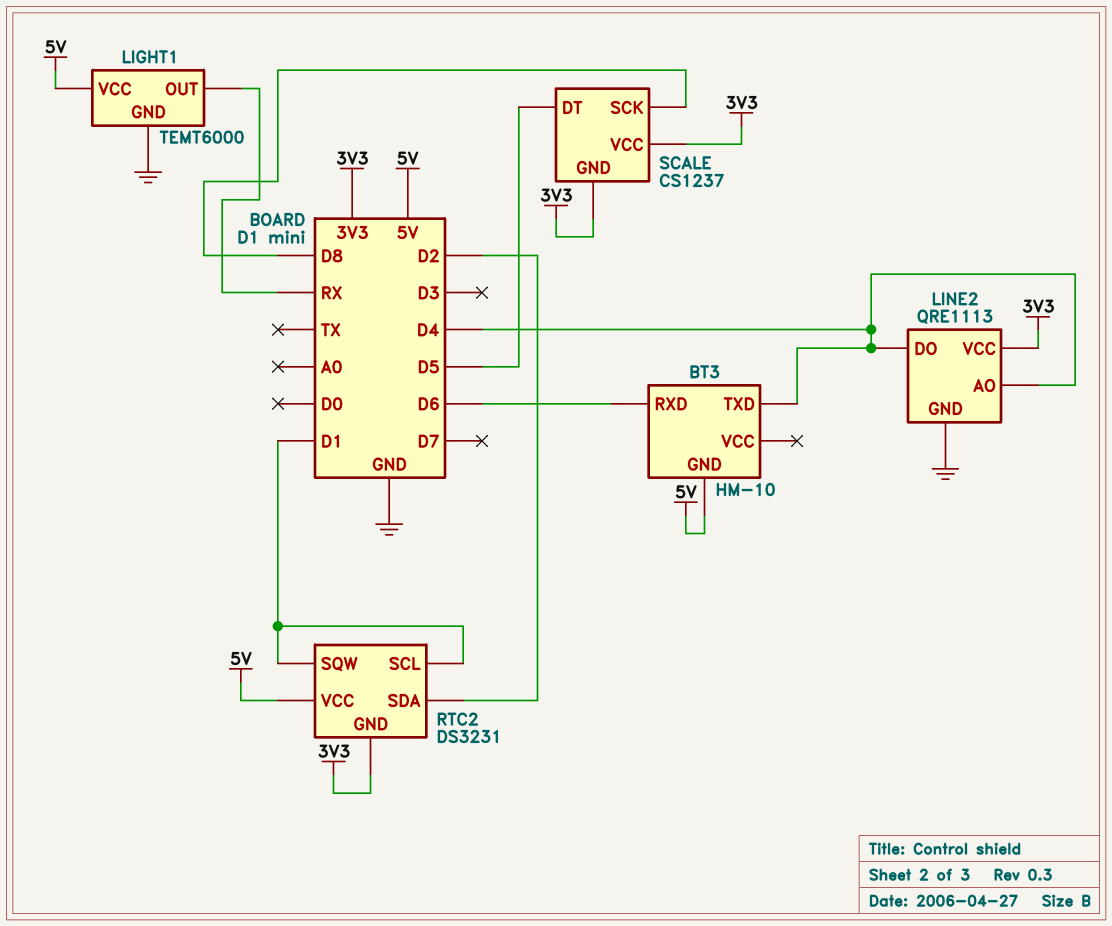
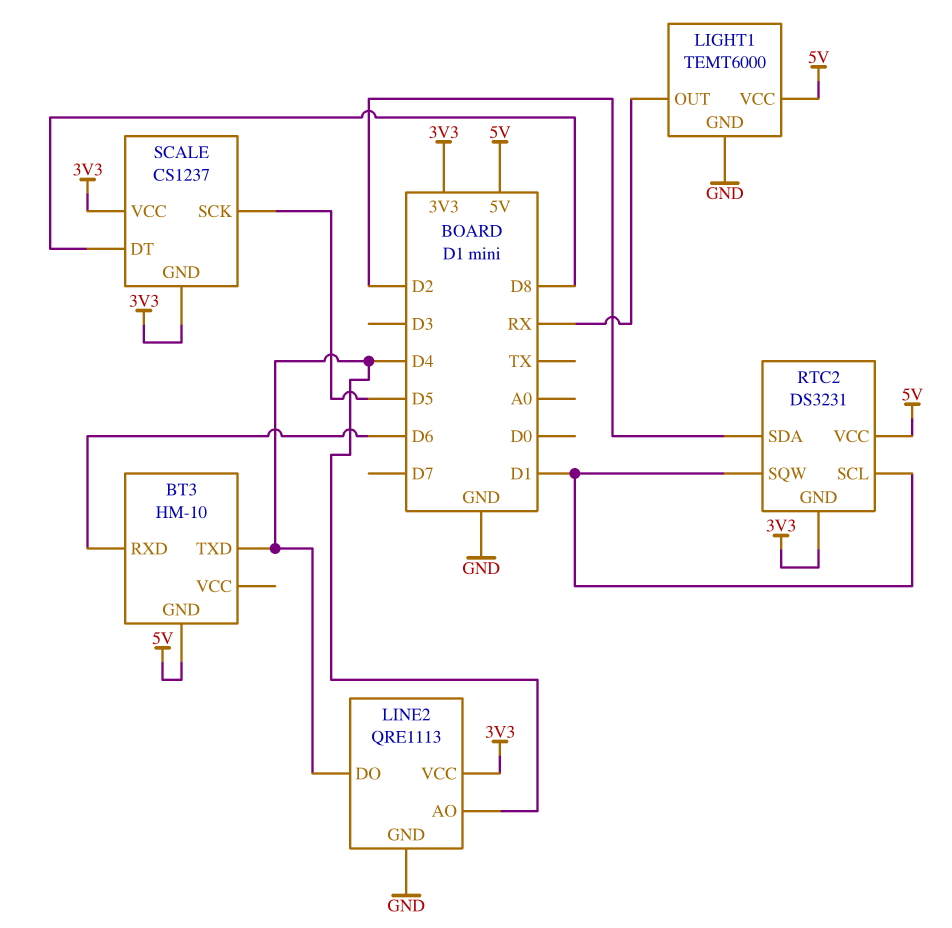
SCALE pin DT: D5 -> D8
SCALE pin SCK: D8 -> D5

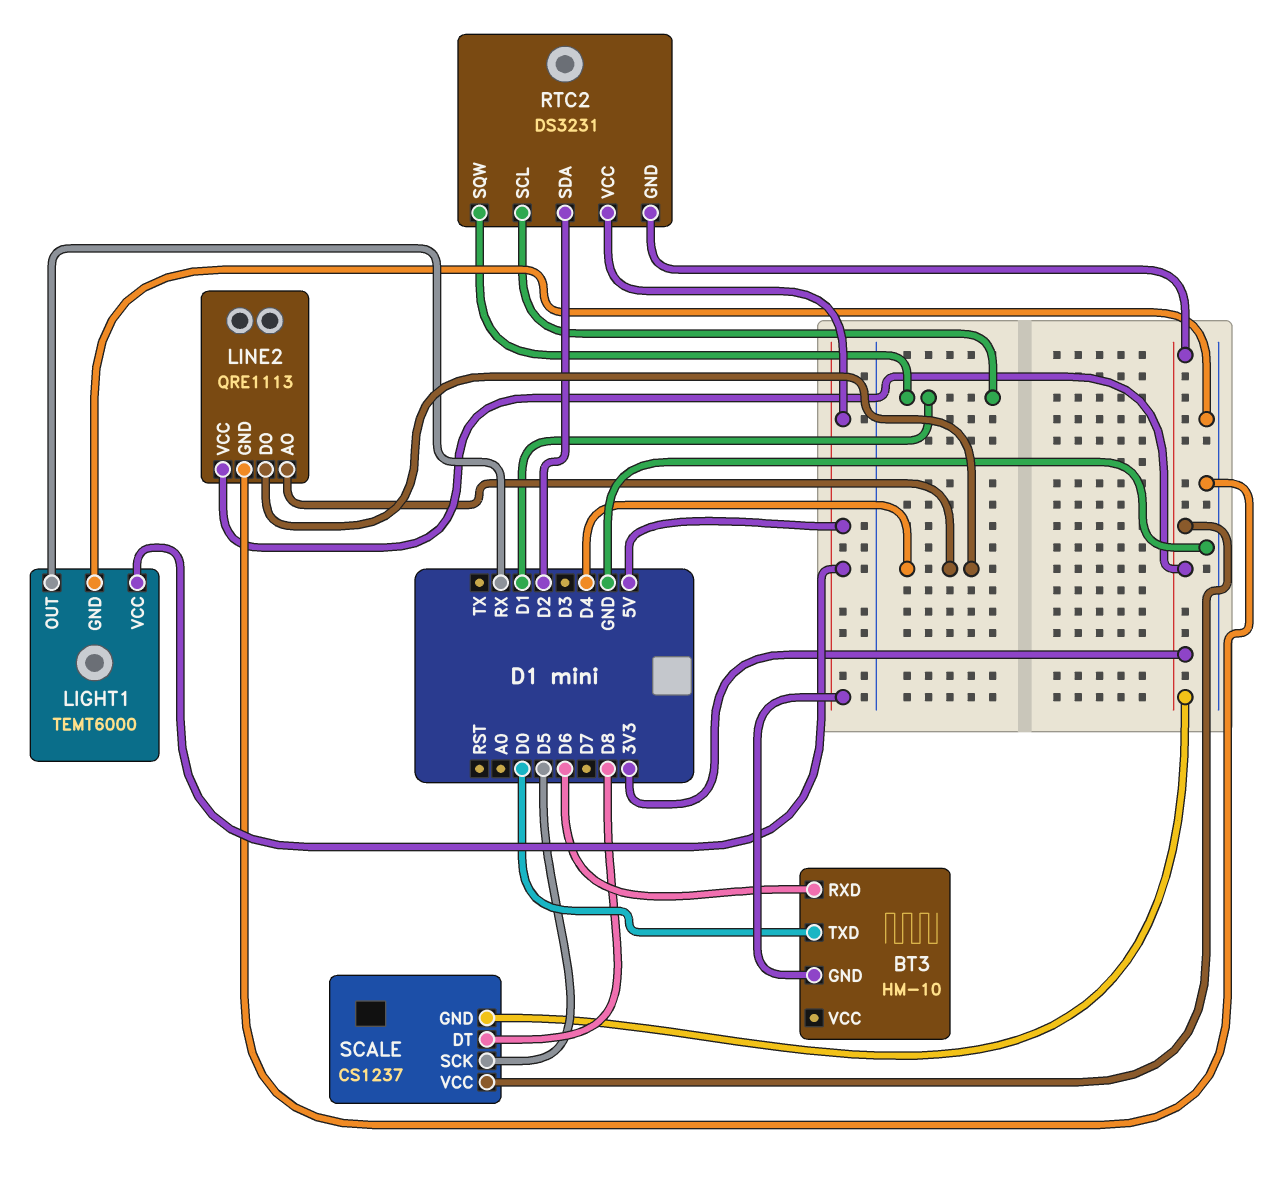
BT3 pin TXD: D4 -> D0

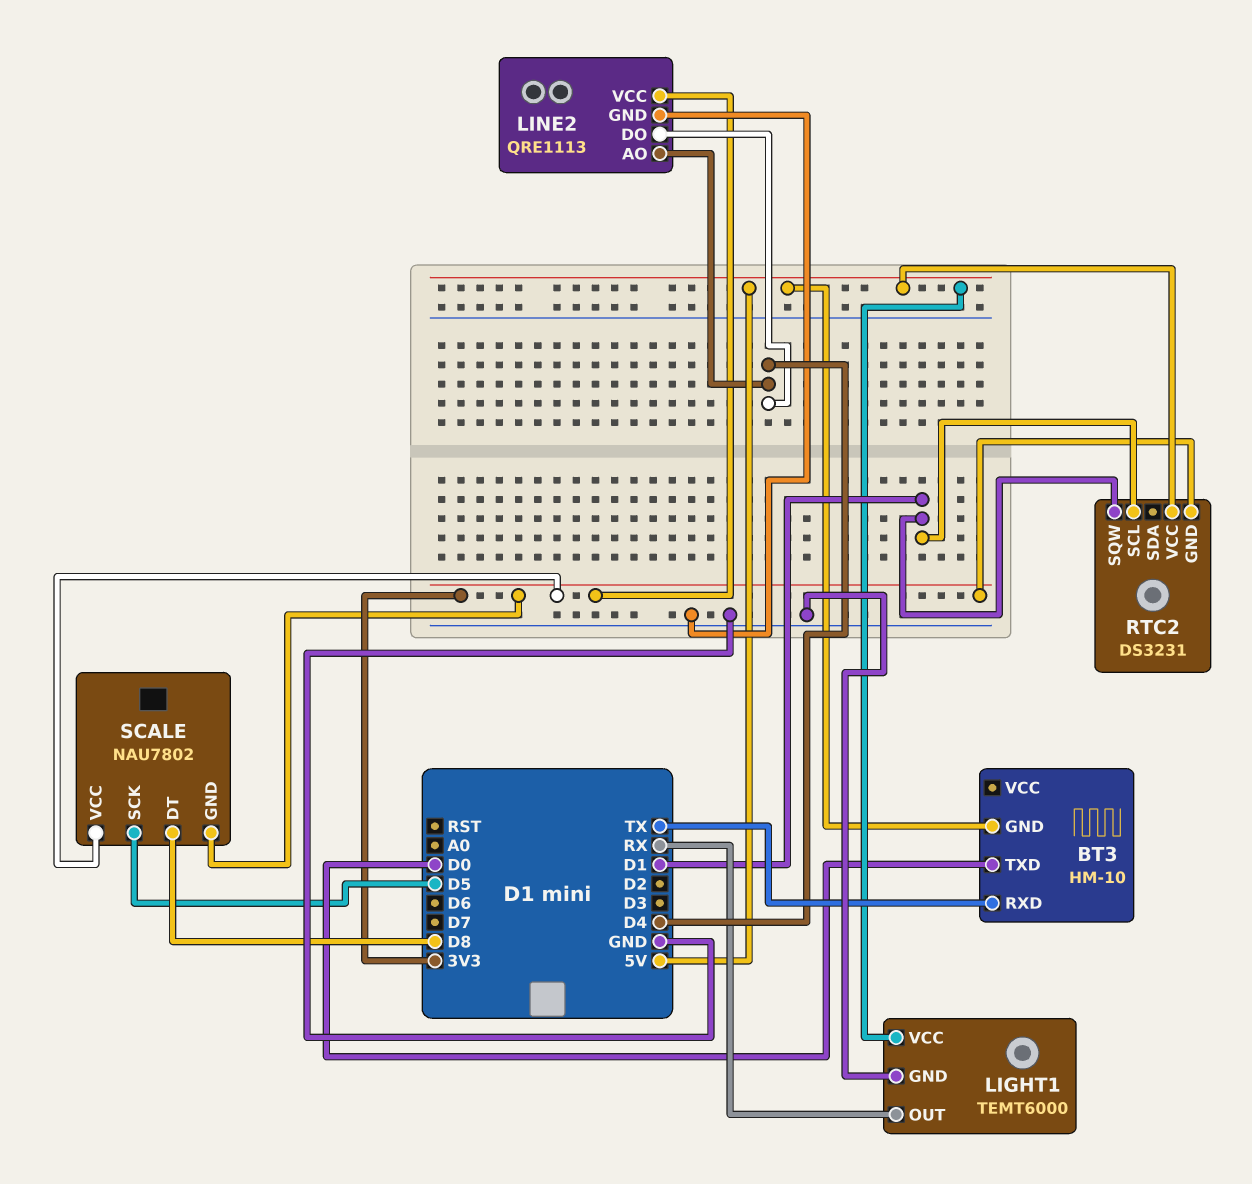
BT3 pin RXD: D6 -> TX
RTC2 pin SDA: D2 -> none
SCALE: CS1237 -> NAU7802

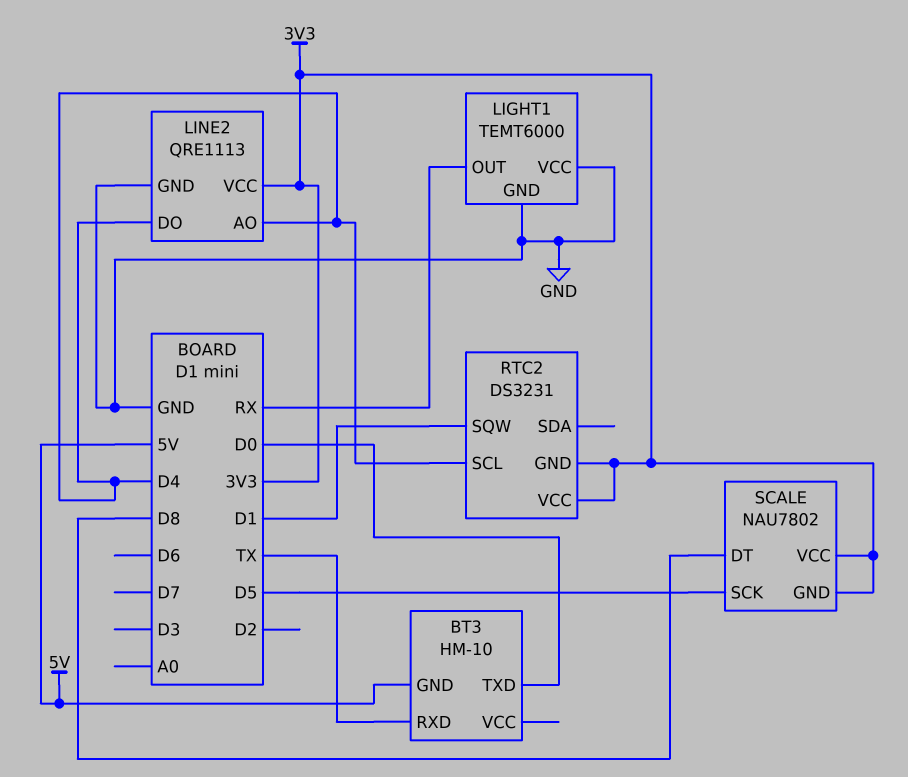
LIGHT1 pin VCC: 5V -> GND
RTC2 pin SCL: D1 -> D4
RTC2 pin VCC: 5V -> 3V3

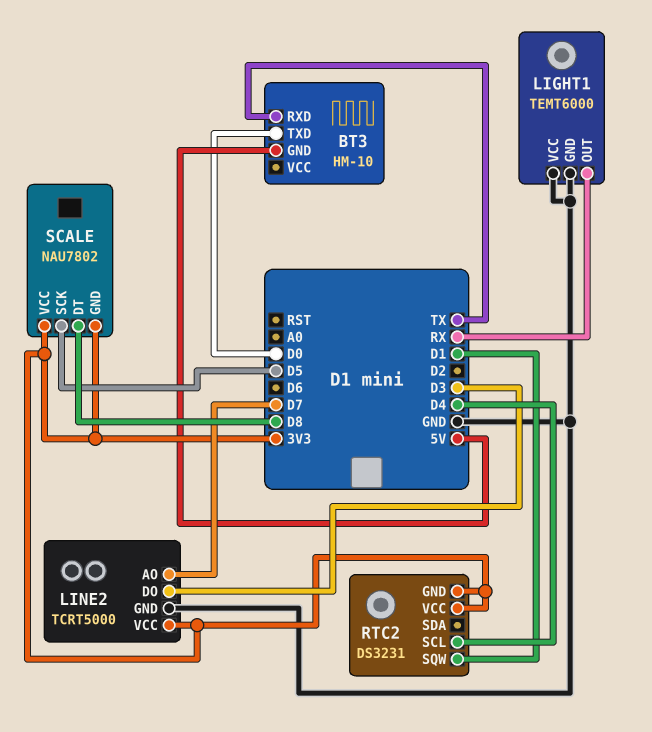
LINE2: QRE1113 -> TCRT5000
LINE2 pin AO: D4 -> D7
LINE2 pin DO: D4 -> D3

